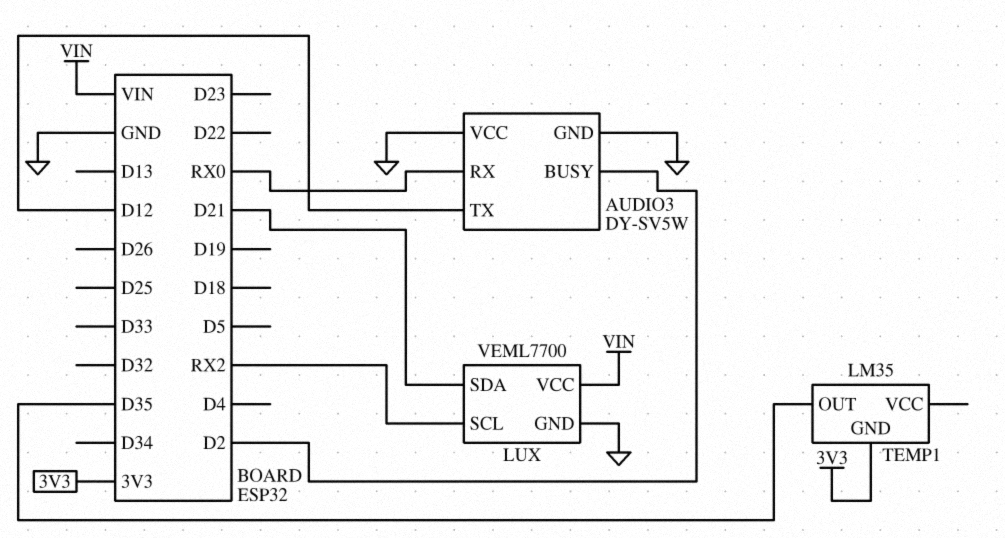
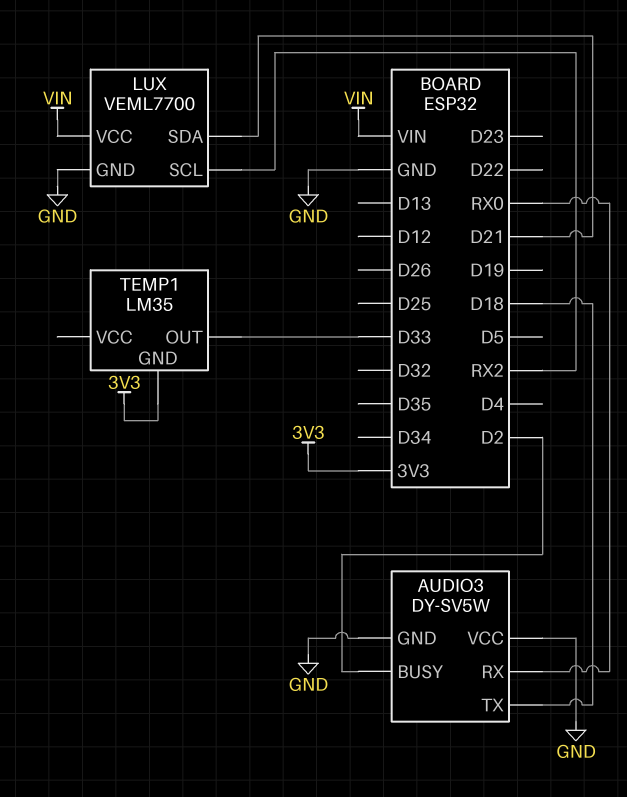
AUDIO3 pin TX: D12 -> D18
TEMP1 pin OUT: D35 -> D33

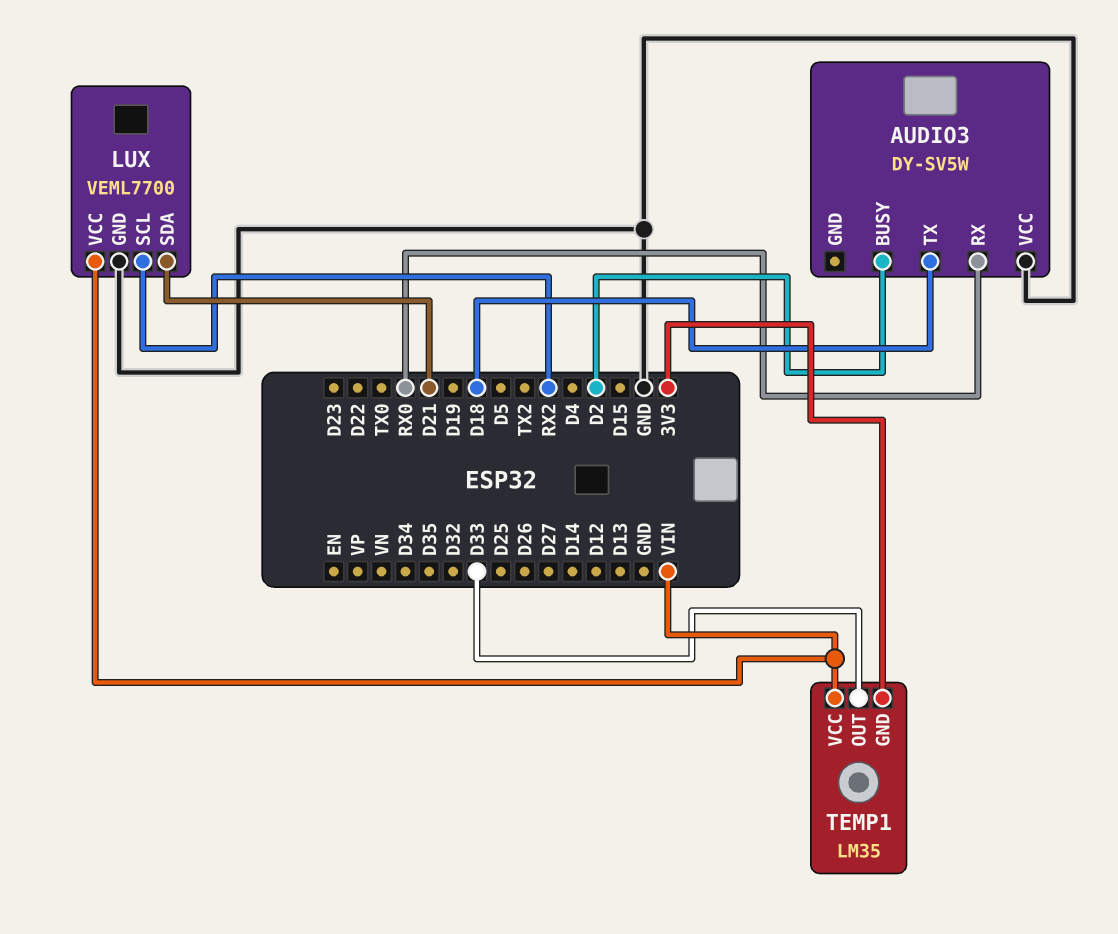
AUDIO3 pin GND: GND -> none
TEMP1 pin VCC: none -> VIN

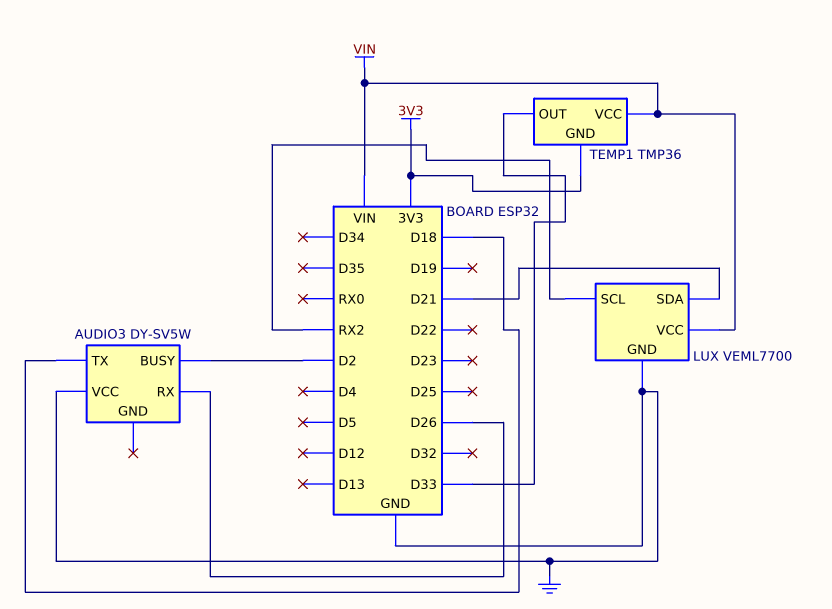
AUDIO3 pin RX: RX0 -> D26
TEMP1: LM35 -> TMP36

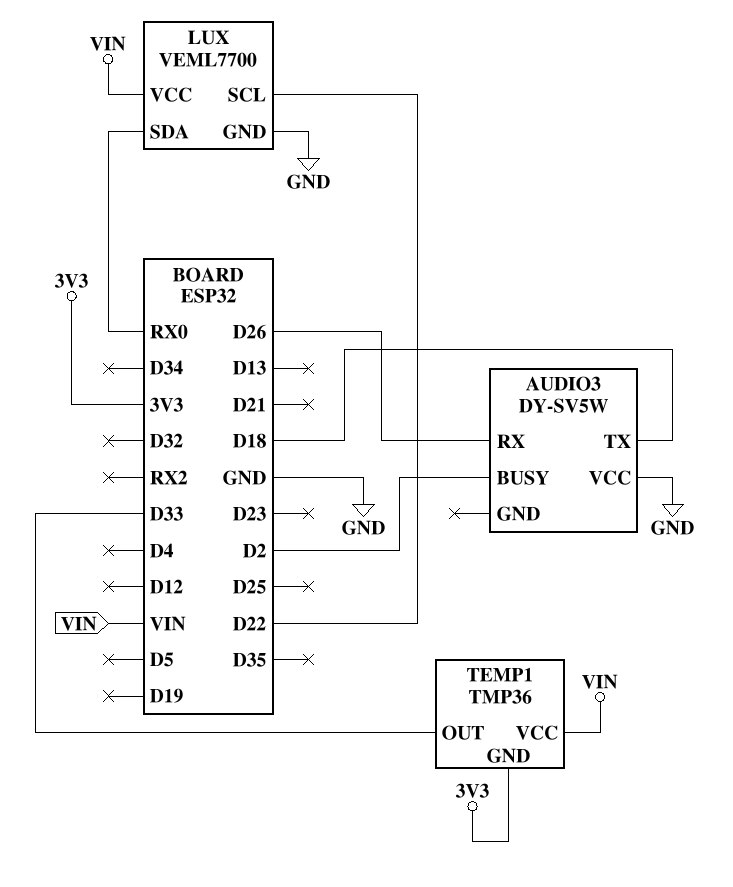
LUX pin SCL: RX2 -> D22
LUX pin SDA: D21 -> RX0

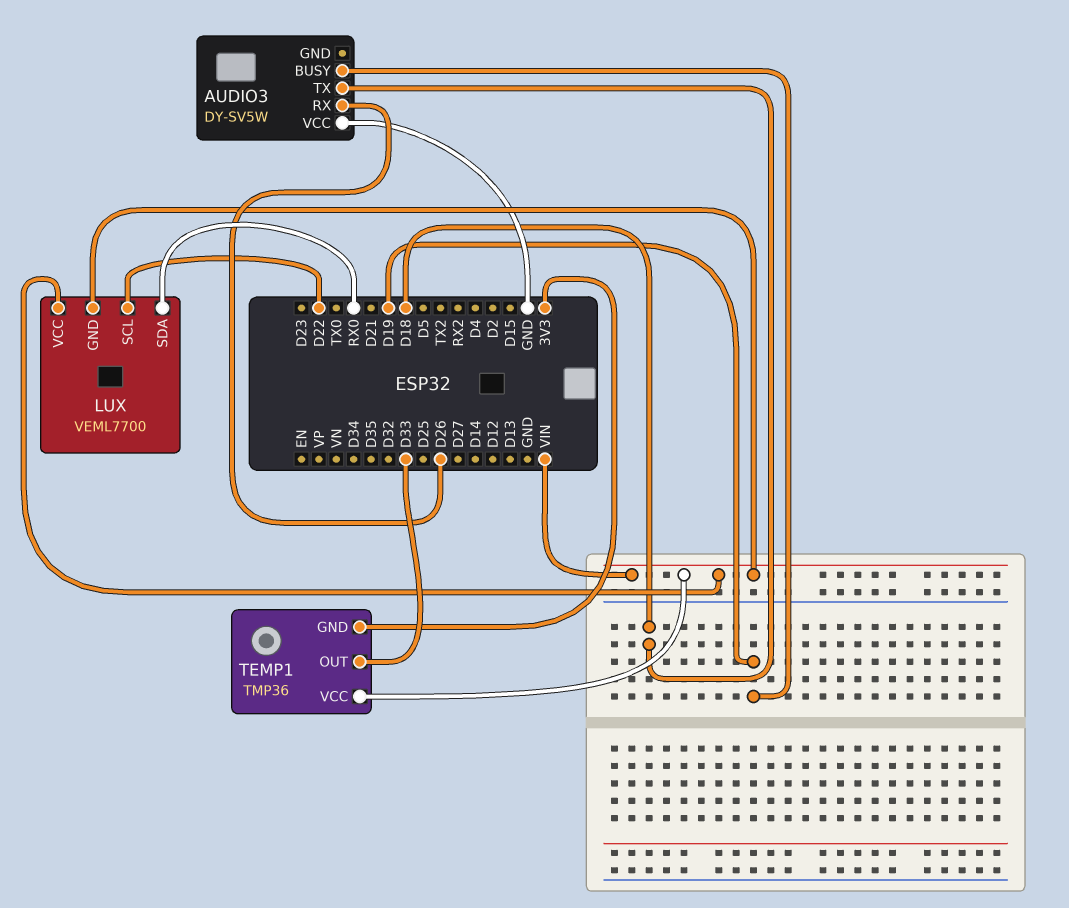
AUDIO3 pin BUSY: D2 -> D19
LUX pin GND: GND -> VIN

